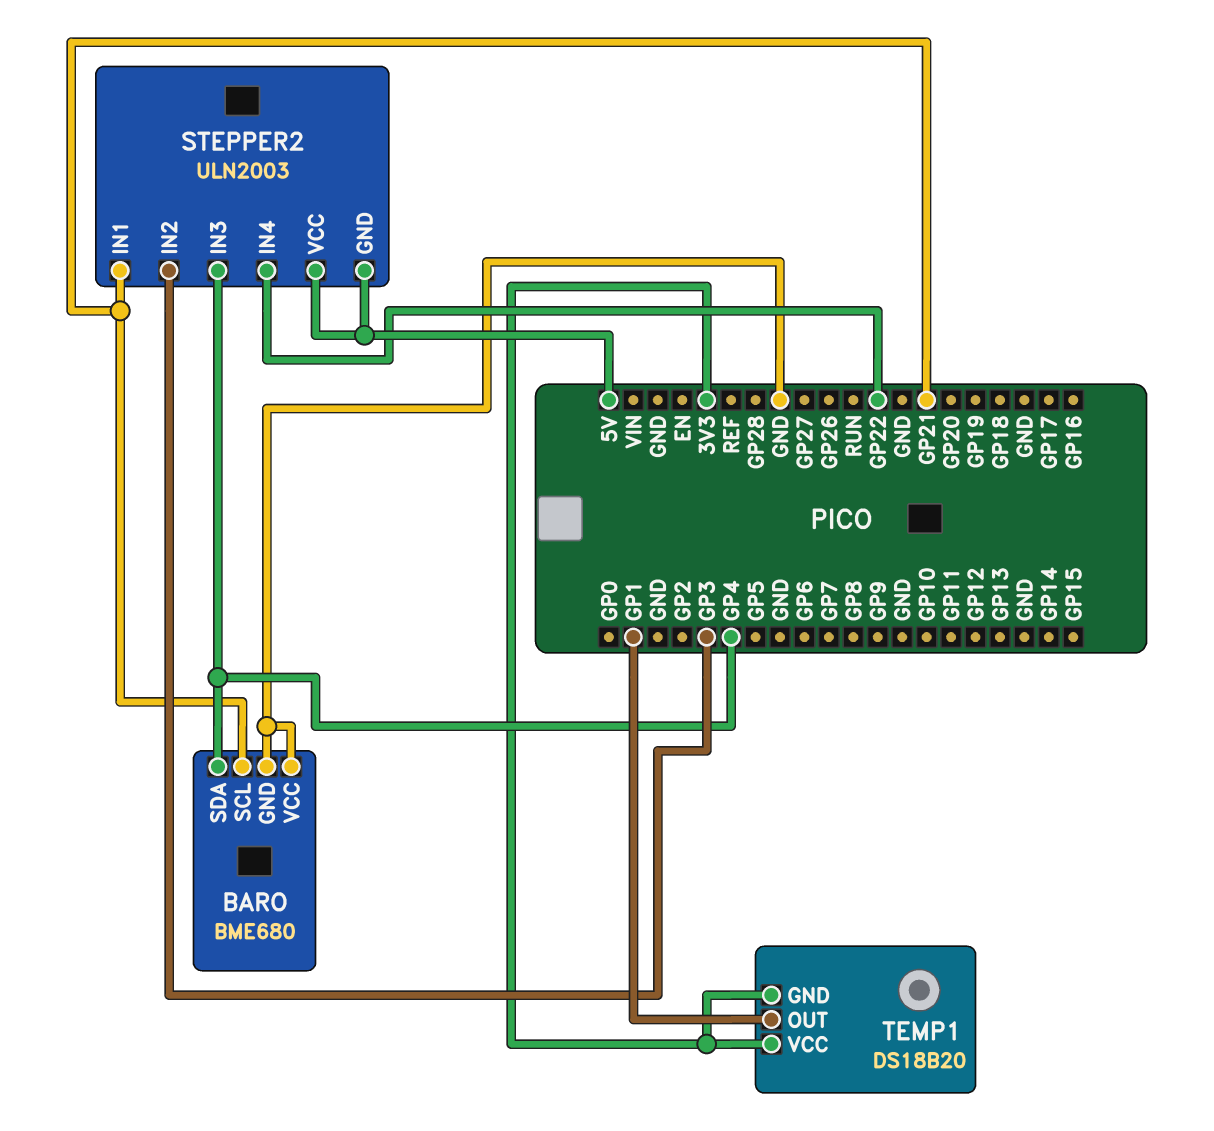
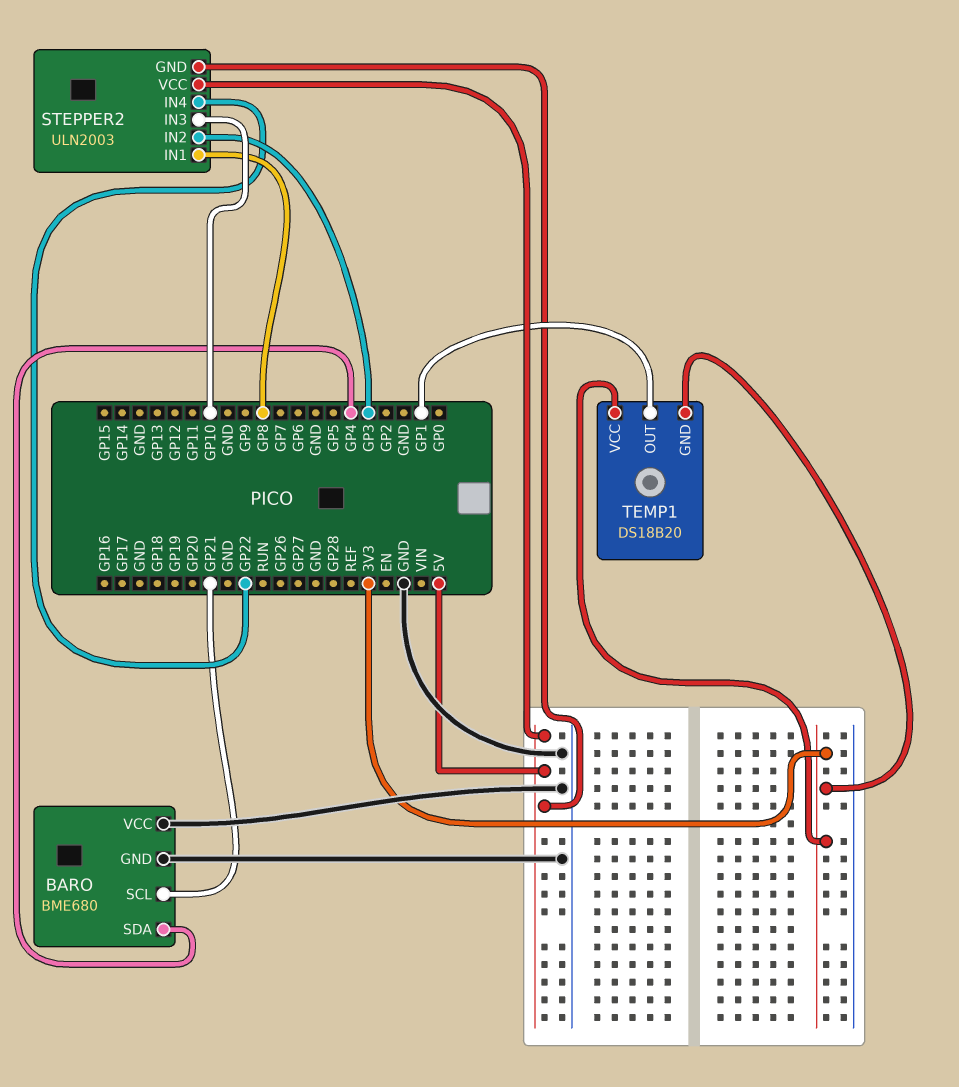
STEPPER2 pin IN1: GP21 -> GP8
STEPPER2 pin IN3: GP4 -> GP10

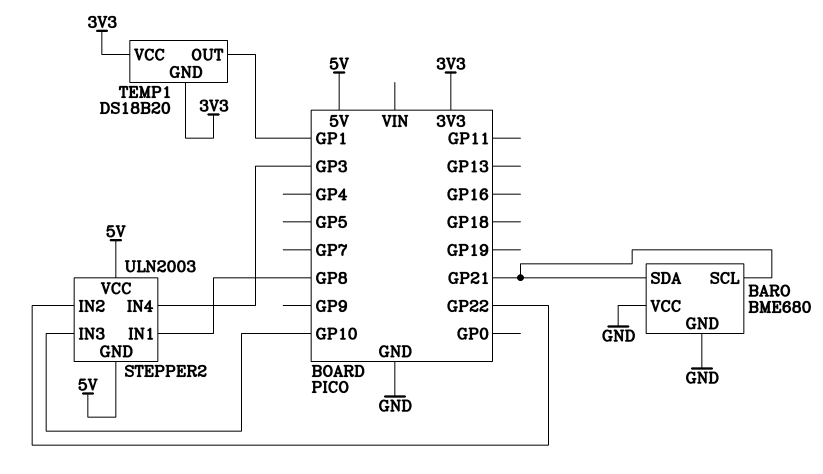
BARO pin SDA: GP4 -> GP21
STEPPER2 pin IN2: GP3 -> GP22
STEPPER2 pin IN4: GP22 -> GP3

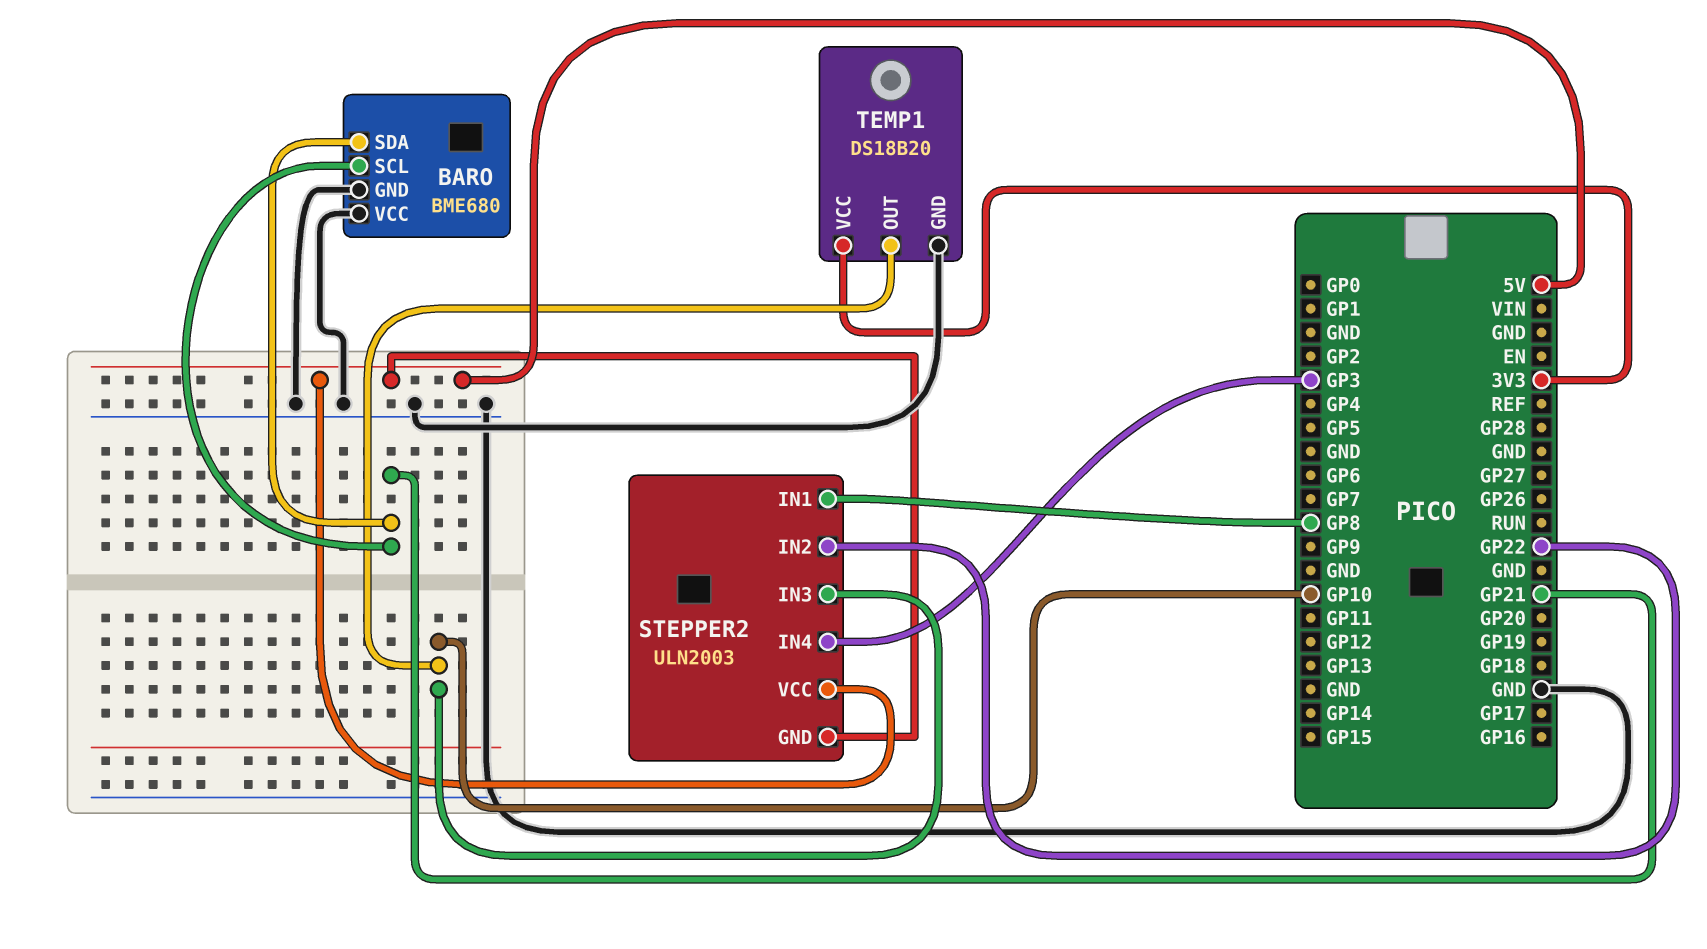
TEMP1 pin GND: 3V3 -> GND
TEMP1 pin OUT: GP1 -> GP10

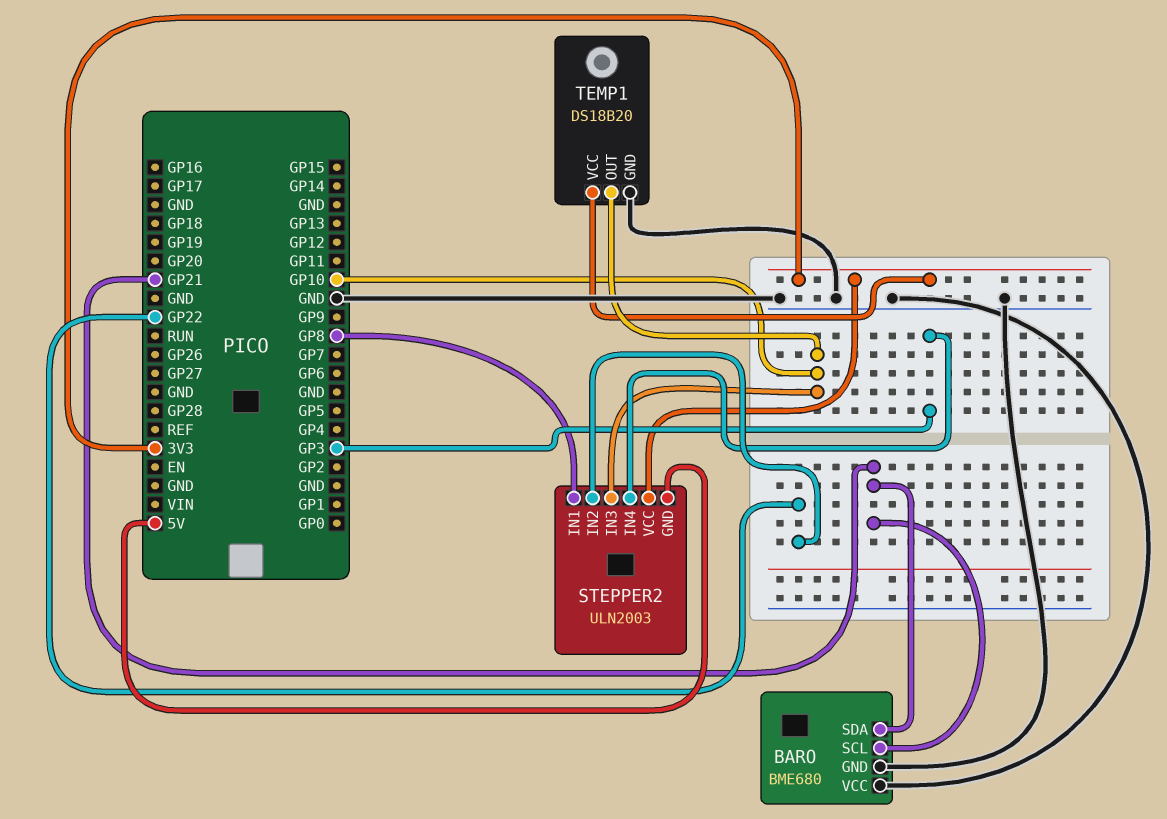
STEPPER2 pin VCC: 5V -> 3V3

